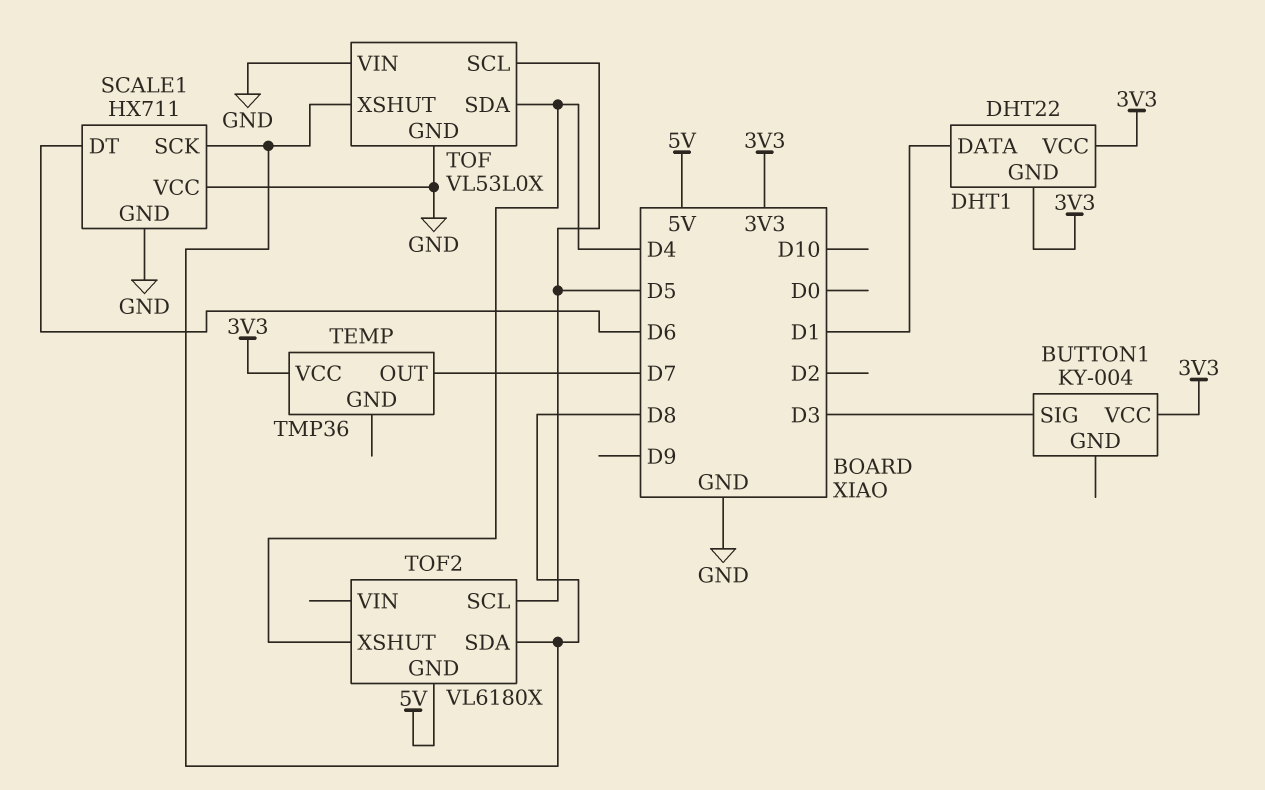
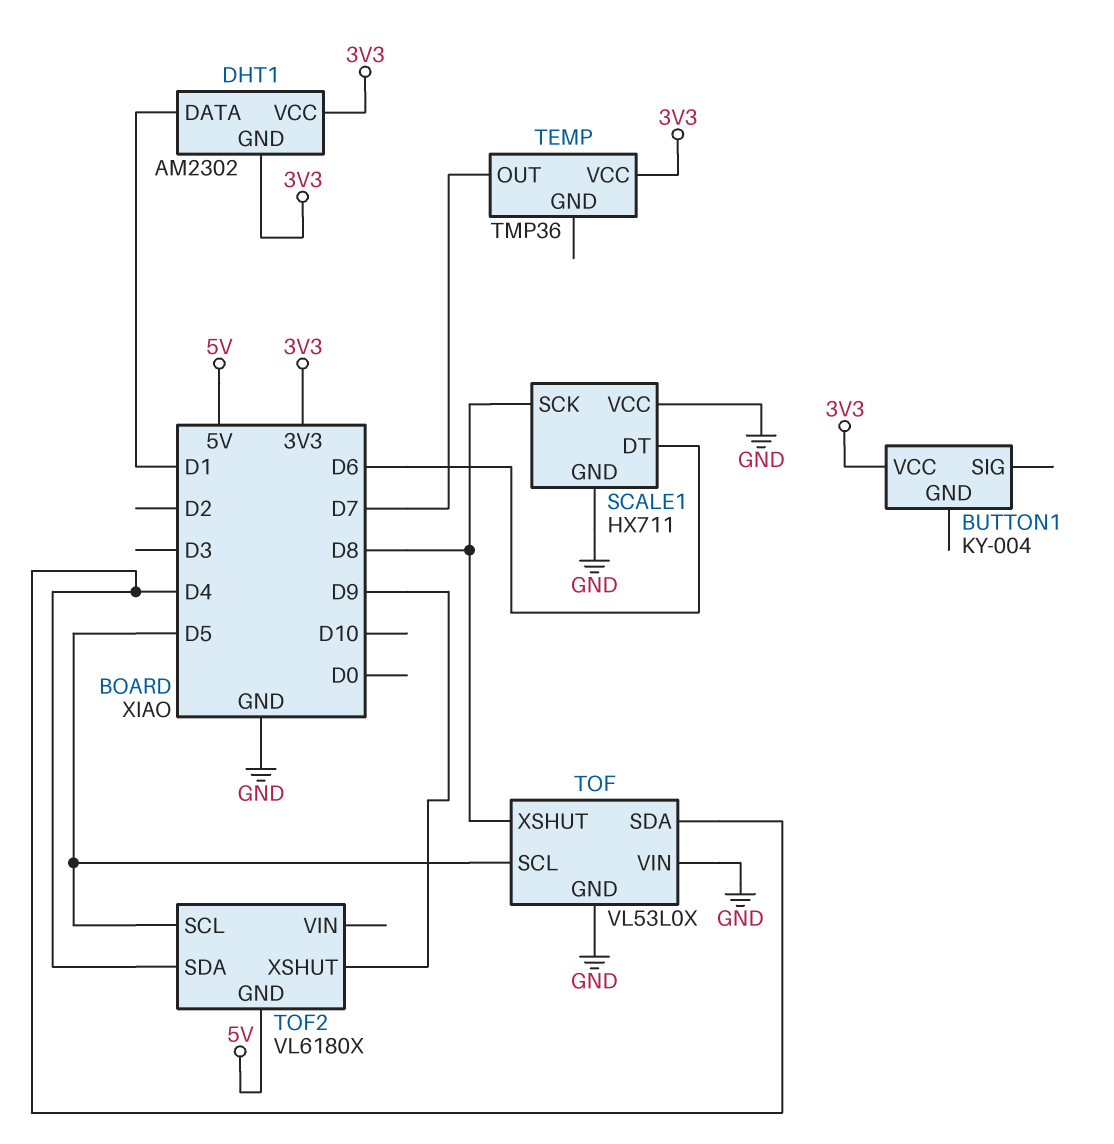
BUTTON1 pin SIG: D3 -> none
DHT1: DHT22 -> AM2302
TOF2 pin SDA: D8 -> D4
TOF2 pin XSHUT: D4 -> D9

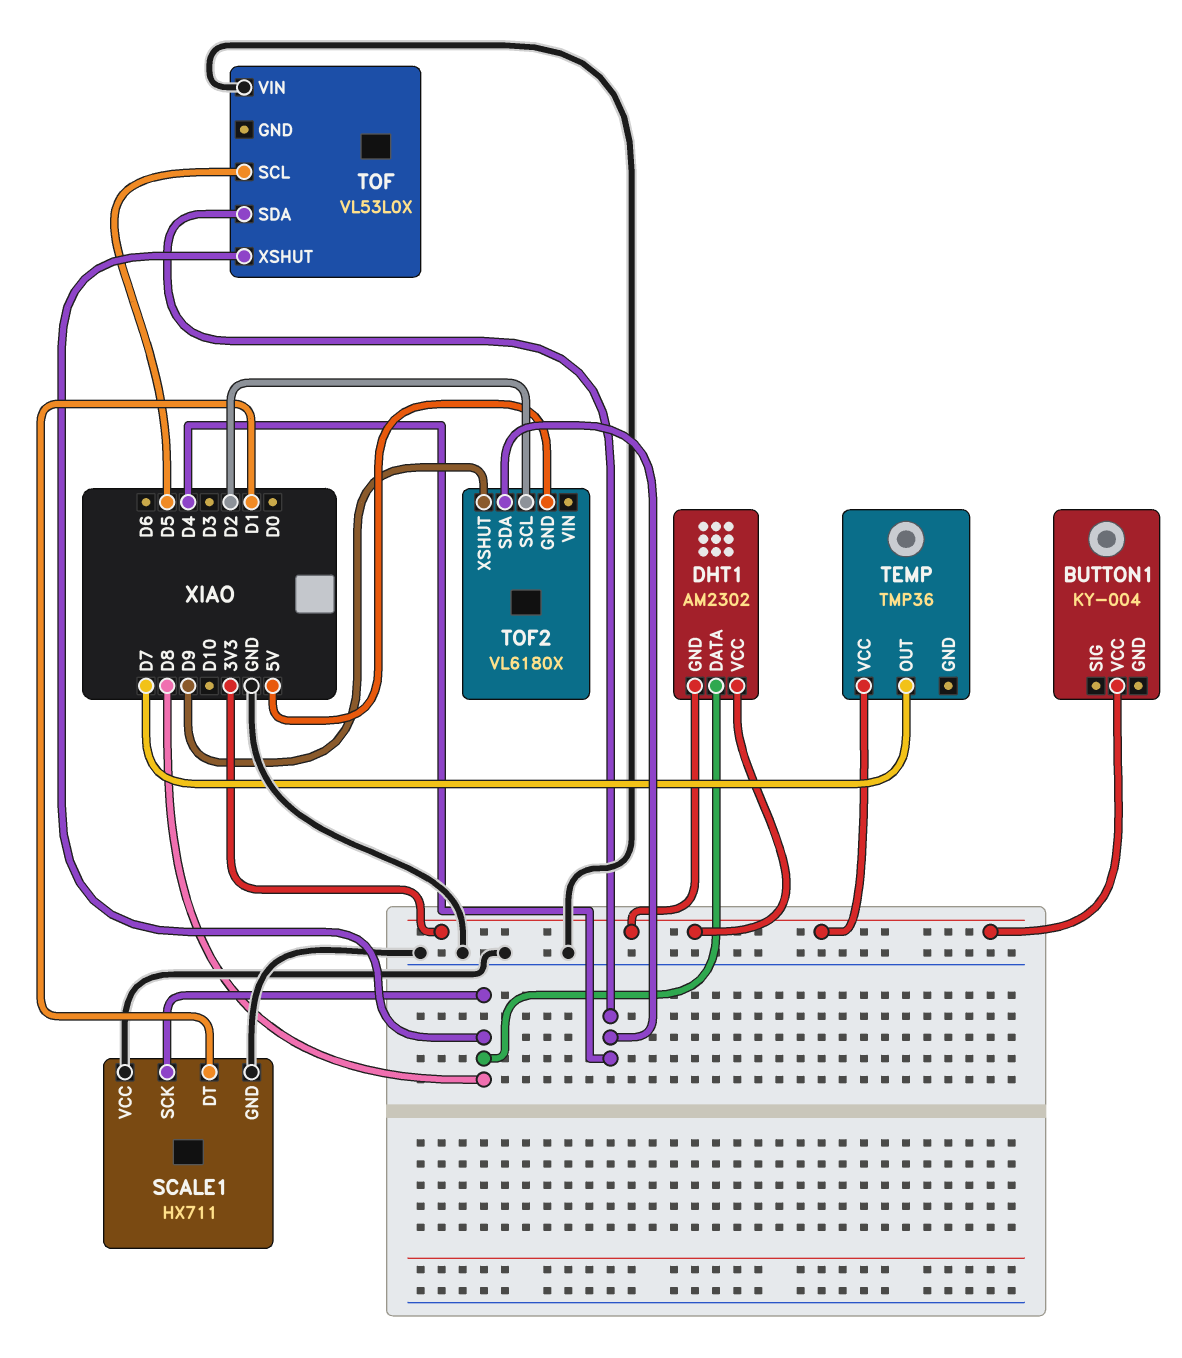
DHT1 pin DATA: D1 -> D8
SCALE1 pin DT: D6 -> D1
TOF pin GND: GND -> none
TOF2 pin SCL: D5 -> D2

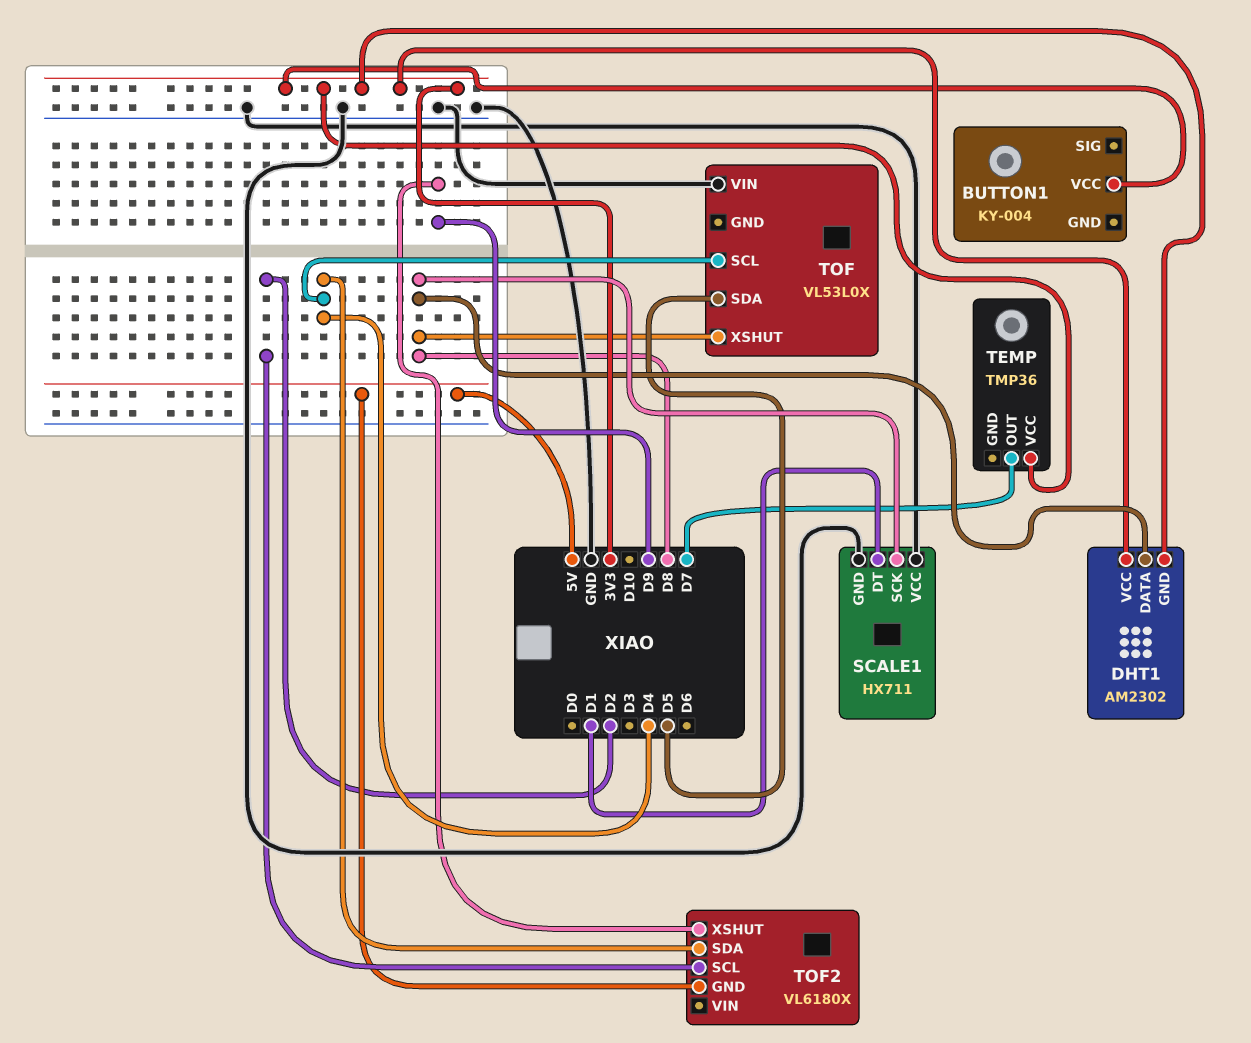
TOF pin SCL: D5 -> D4
TOF pin SDA: D4 -> D5

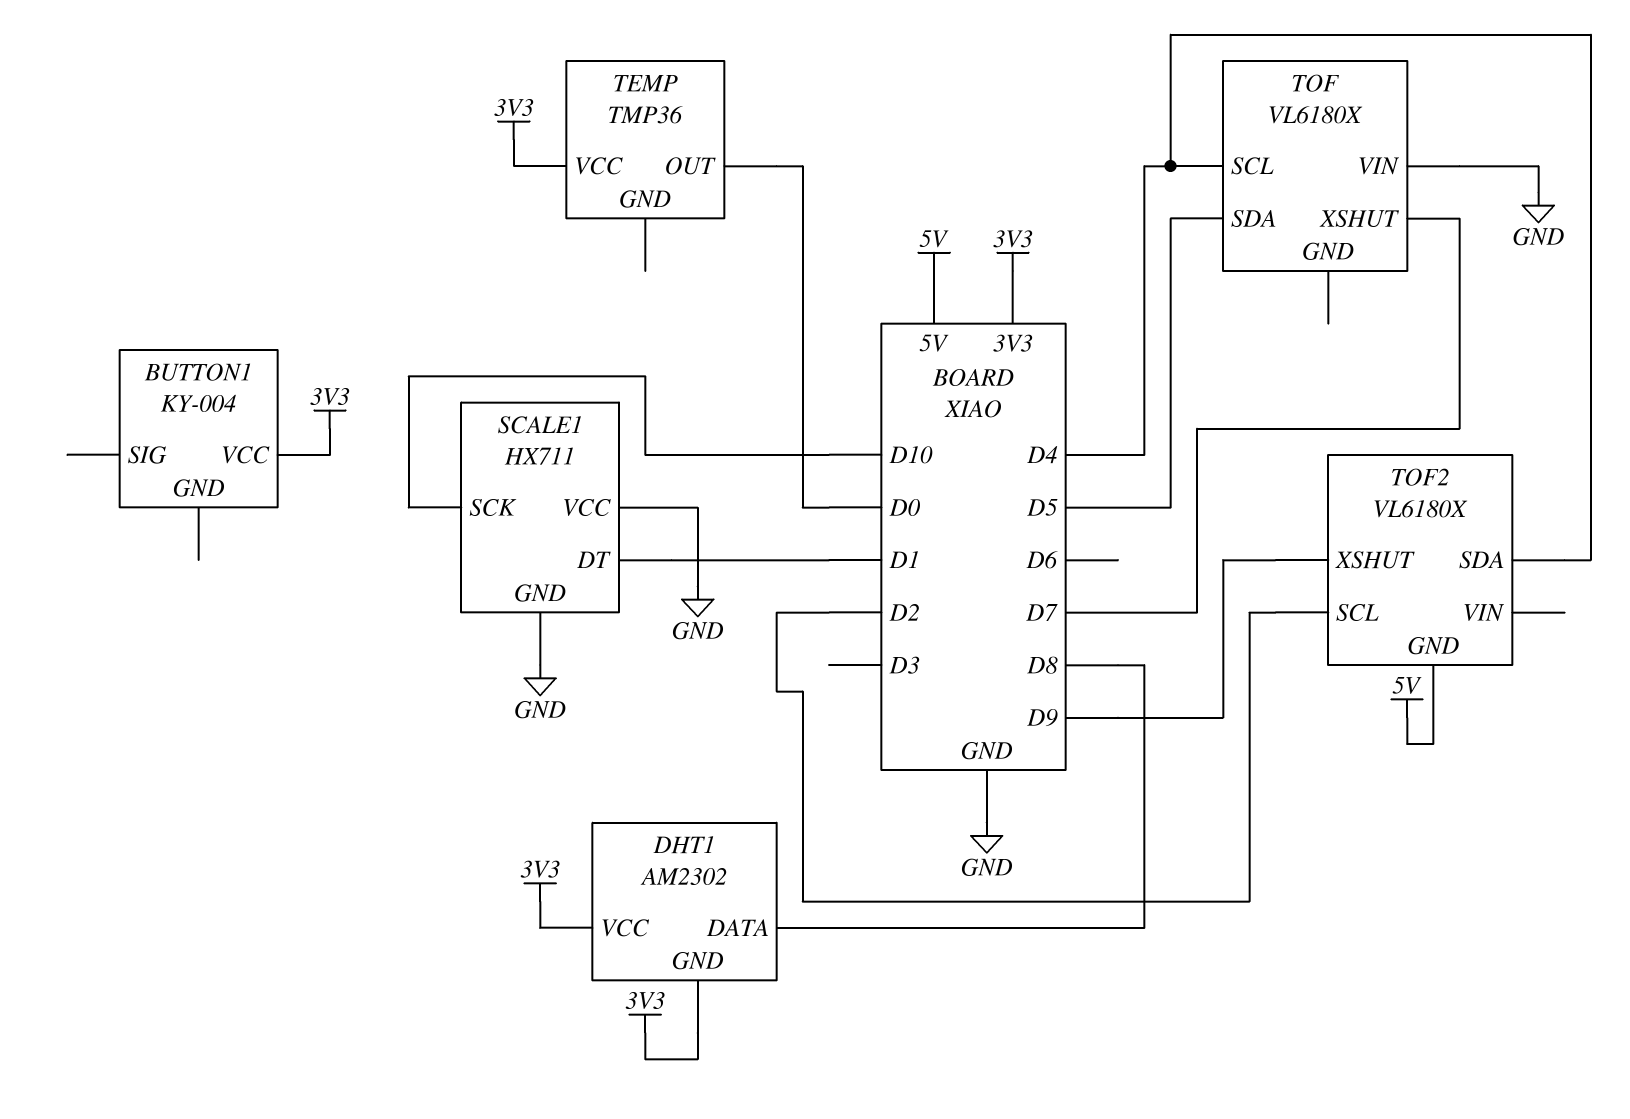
SCALE1 pin SCK: D8 -> D10
TEMP pin OUT: D7 -> D0
TOF: VL53L0X -> VL6180X
TOF pin XSHUT: D8 -> D7

